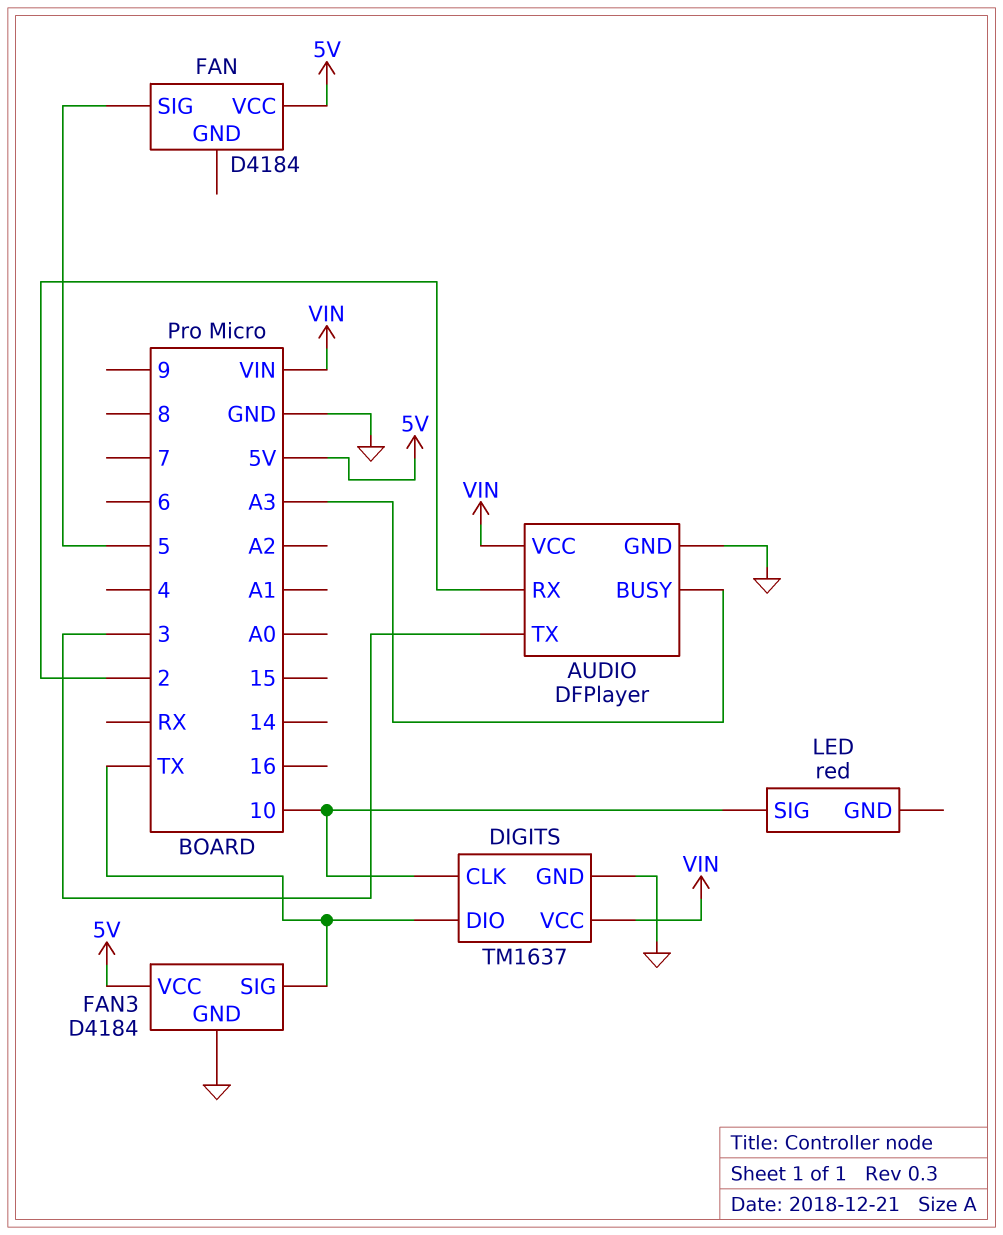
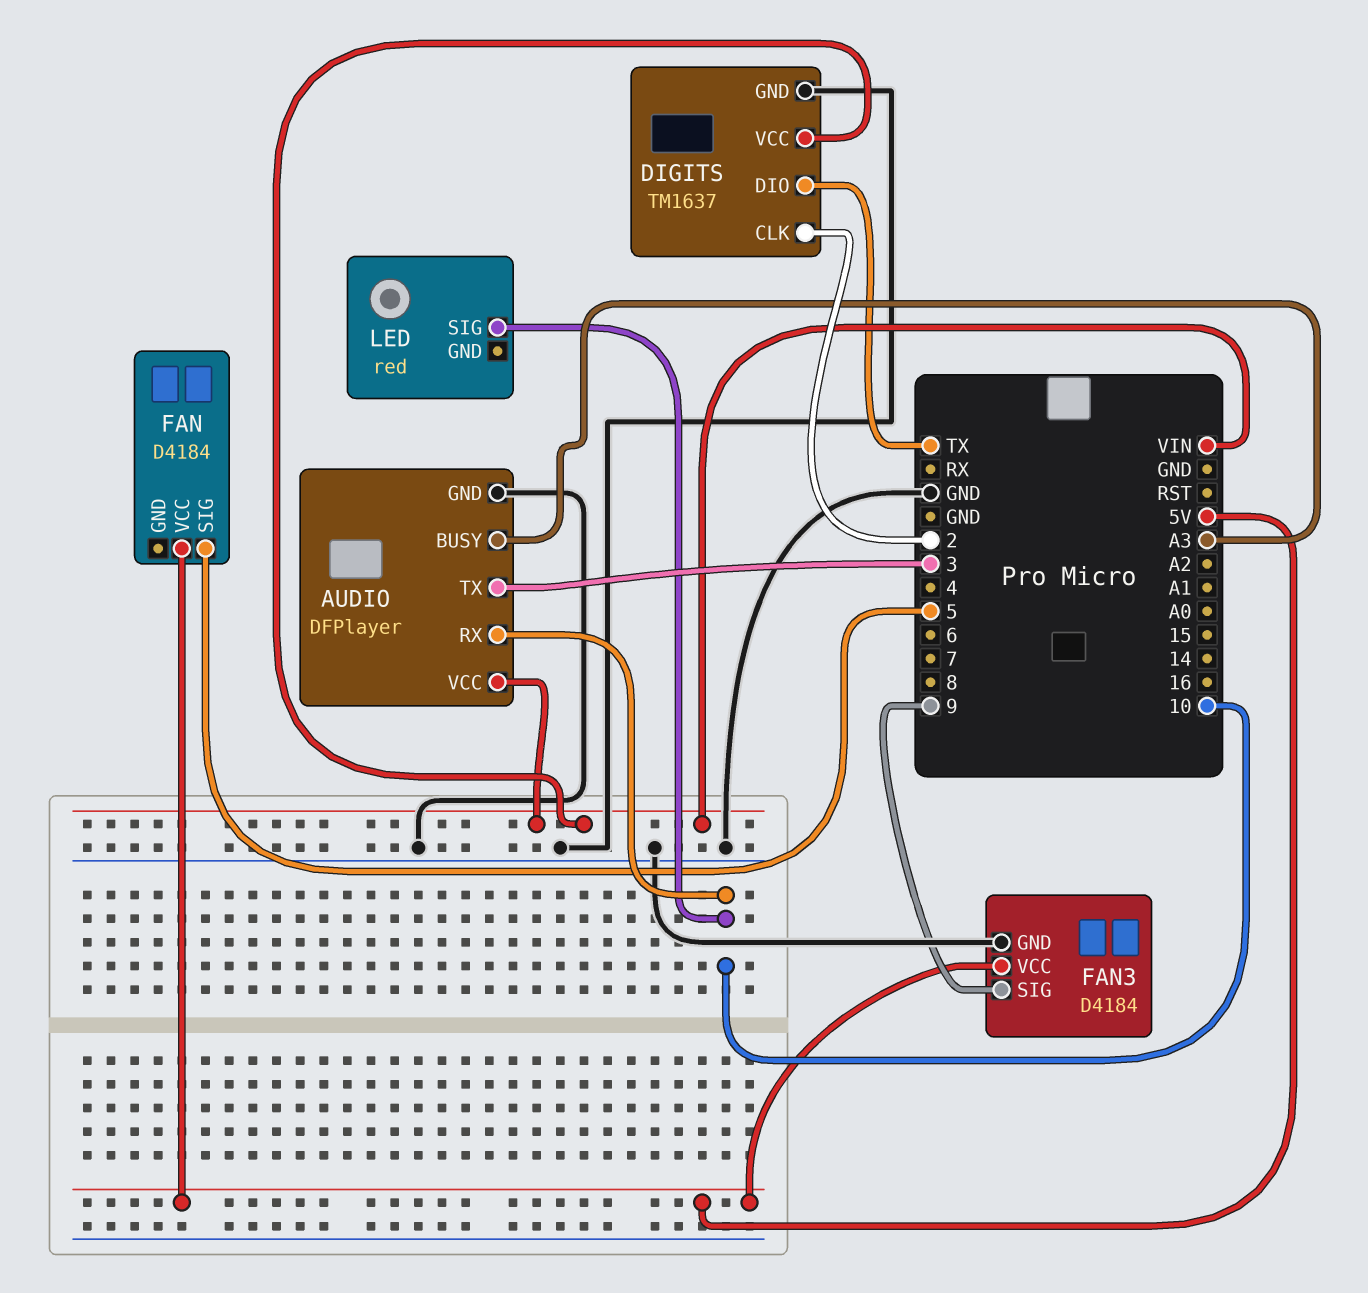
AUDIO pin RX: 2 -> 10
DIGITS pin CLK: 10 -> 2
FAN3 pin SIG: TX -> 9

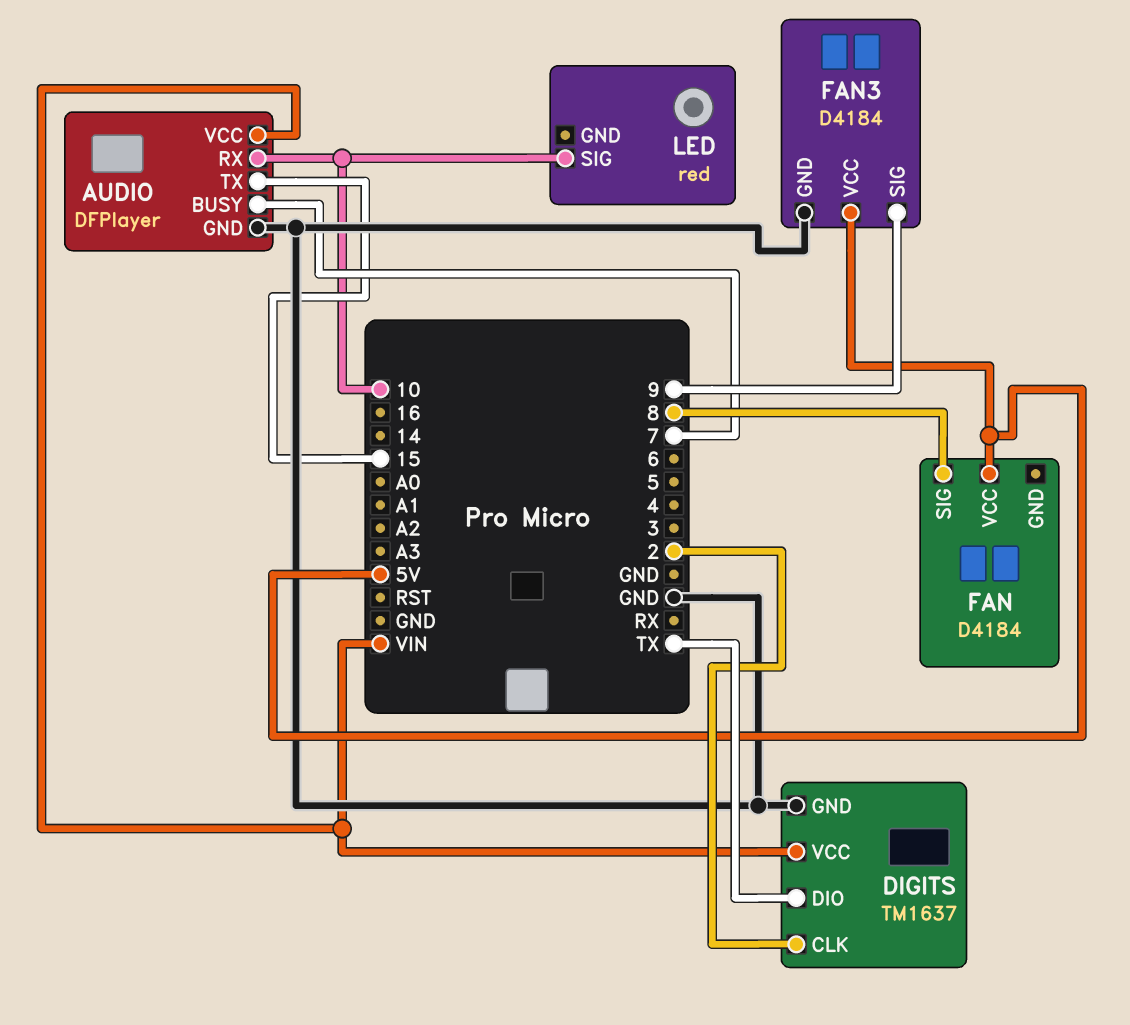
AUDIO pin BUSY: A3 -> 7
AUDIO pin TX: 3 -> 15
FAN pin SIG: 5 -> 8

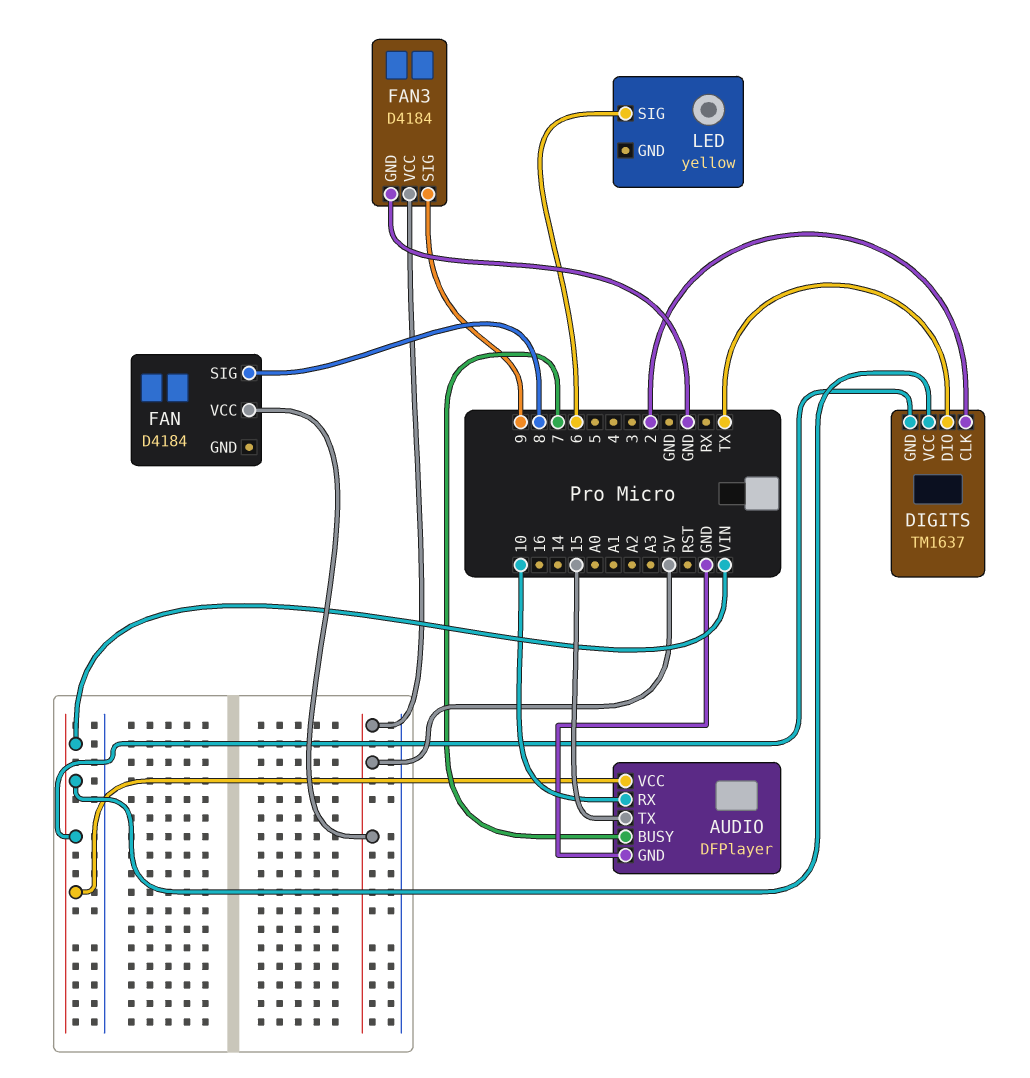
DIGITS pin GND: GND -> VIN
LED: red -> yellow
LED pin SIG: 10 -> 6

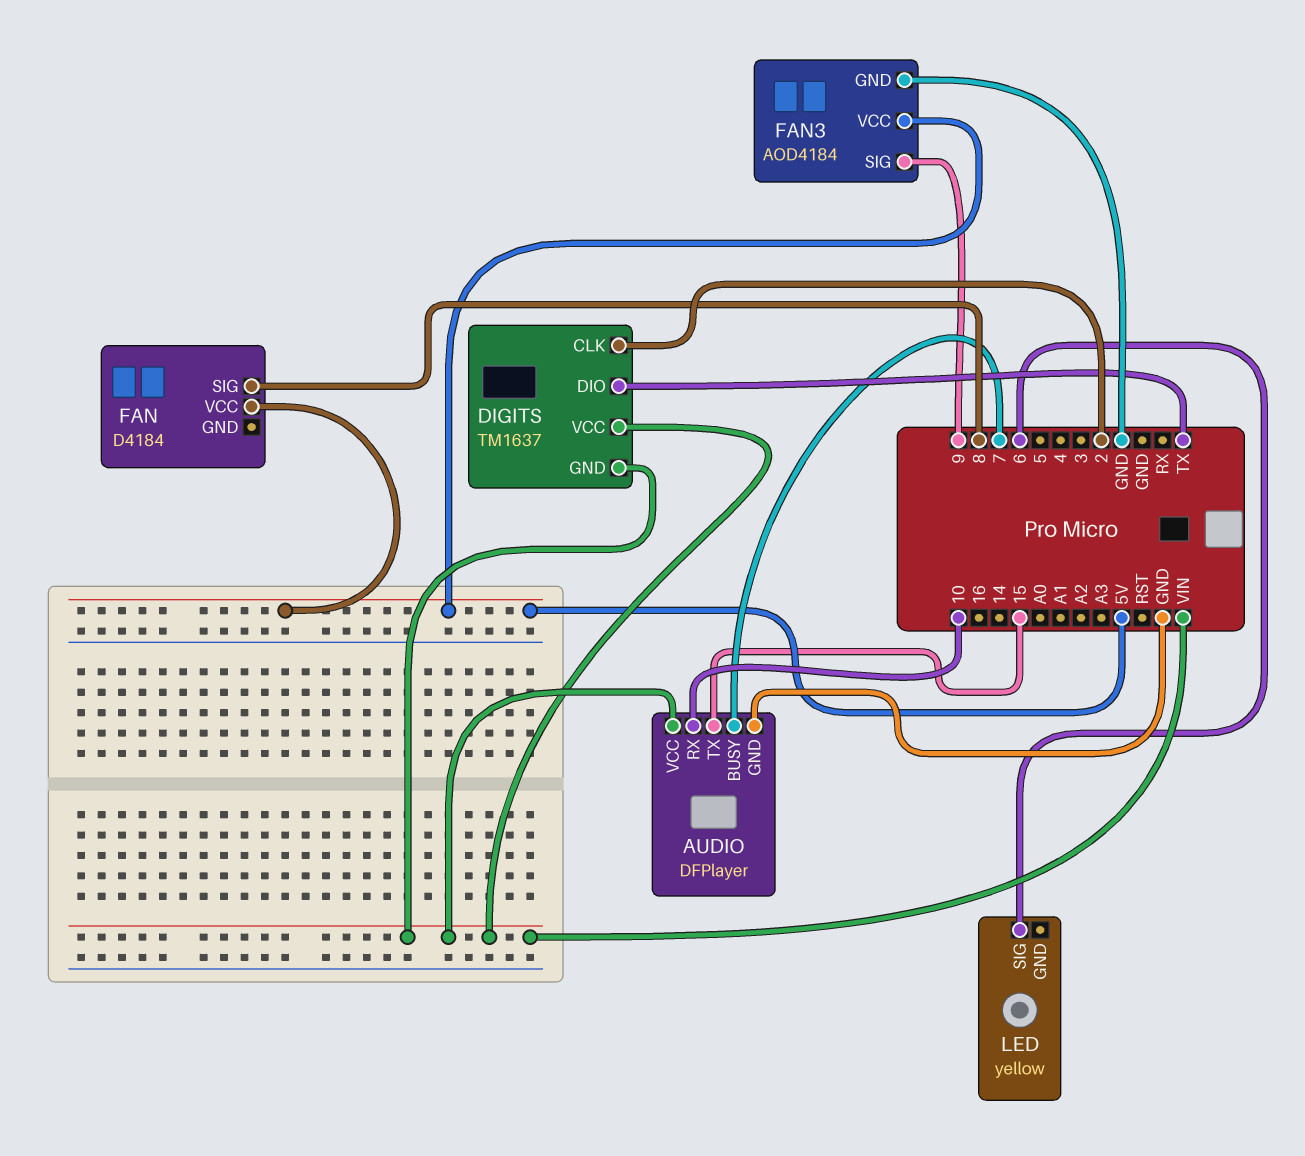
FAN3: D4184 -> AOD4184

